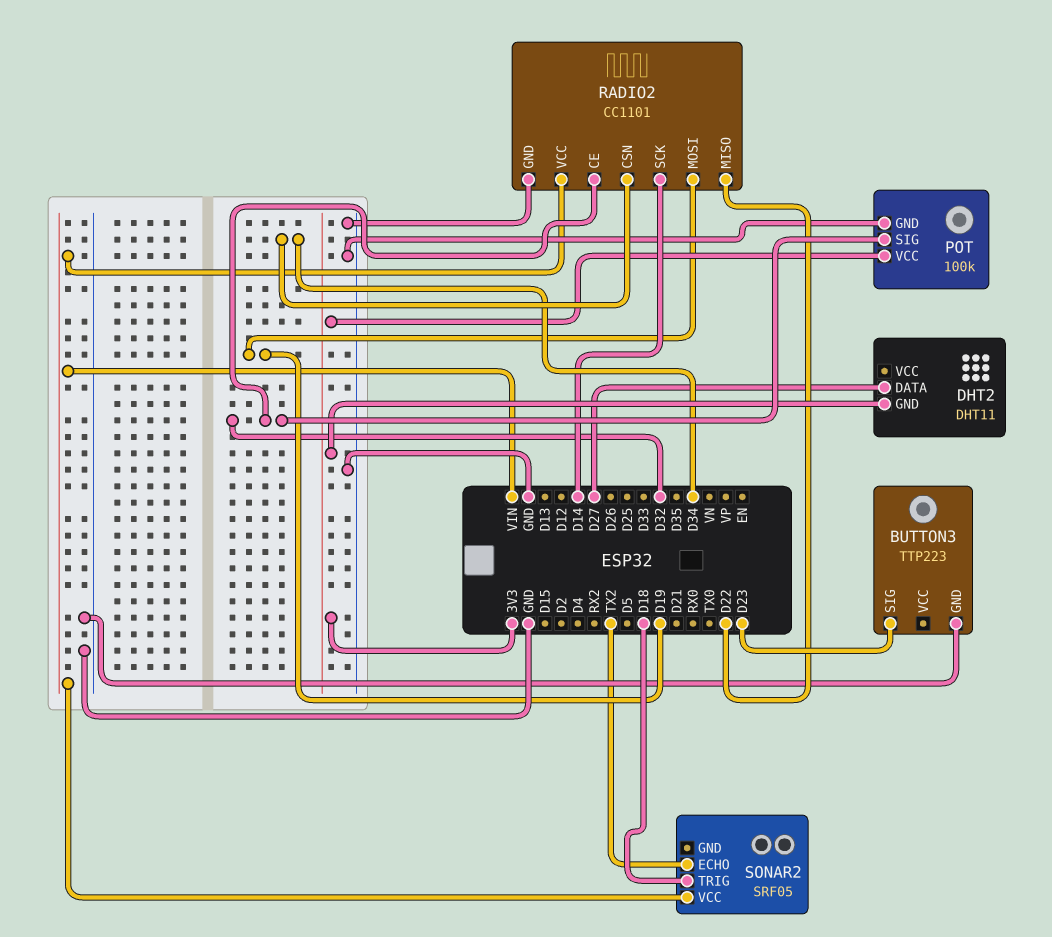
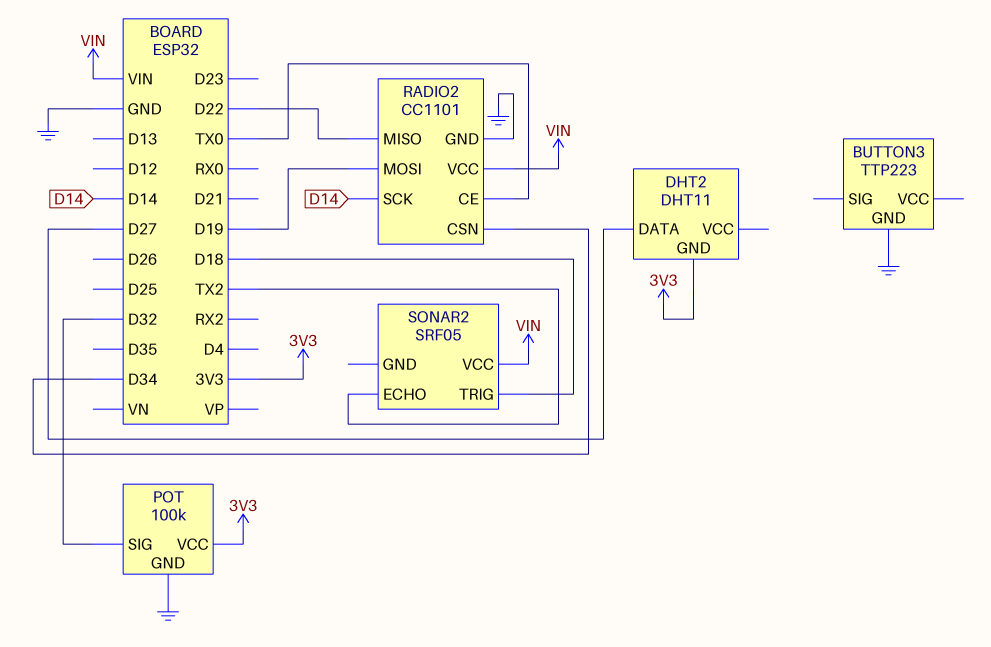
BUTTON3 pin SIG: D23 -> none
RADIO2 pin CE: D32 -> TX0

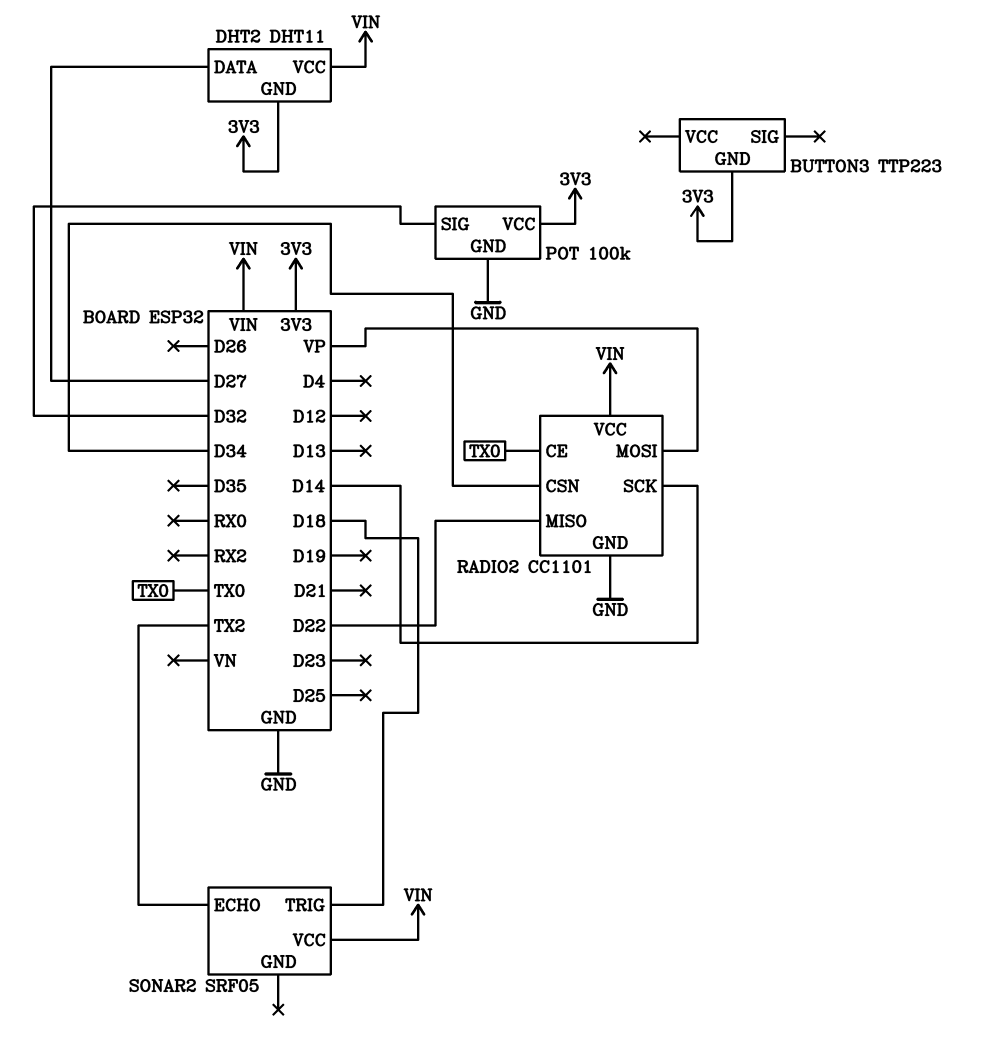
BUTTON3 pin GND: GND -> 3V3
DHT2 pin VCC: none -> VIN
RADIO2 pin MOSI: D19 -> VP

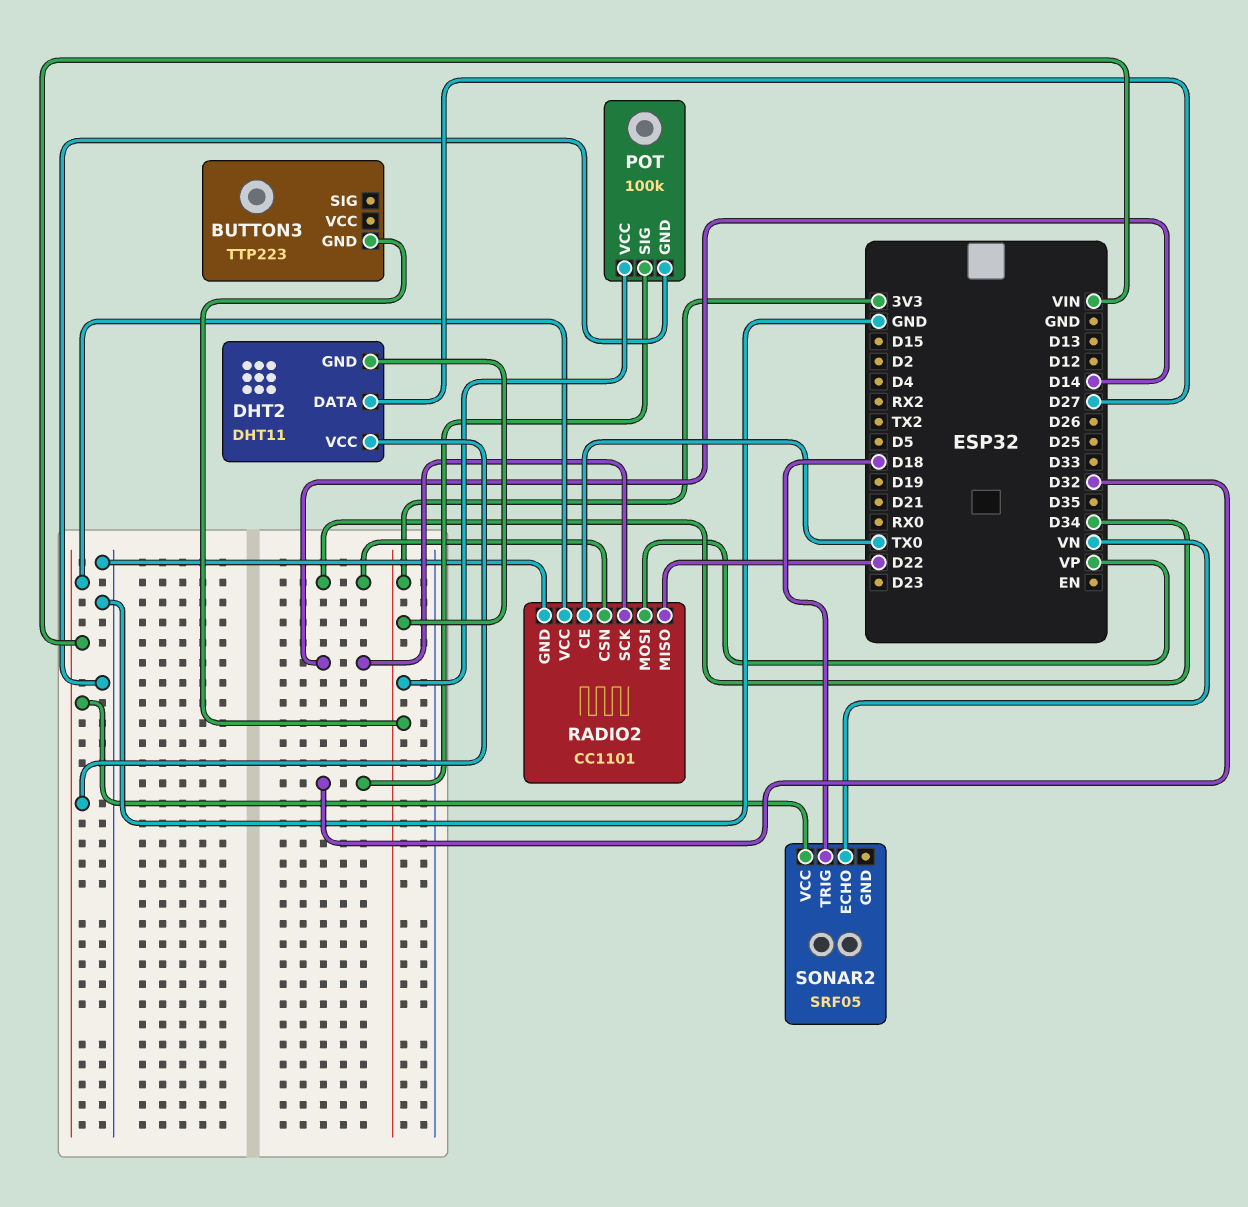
SONAR2 pin ECHO: TX2 -> VN

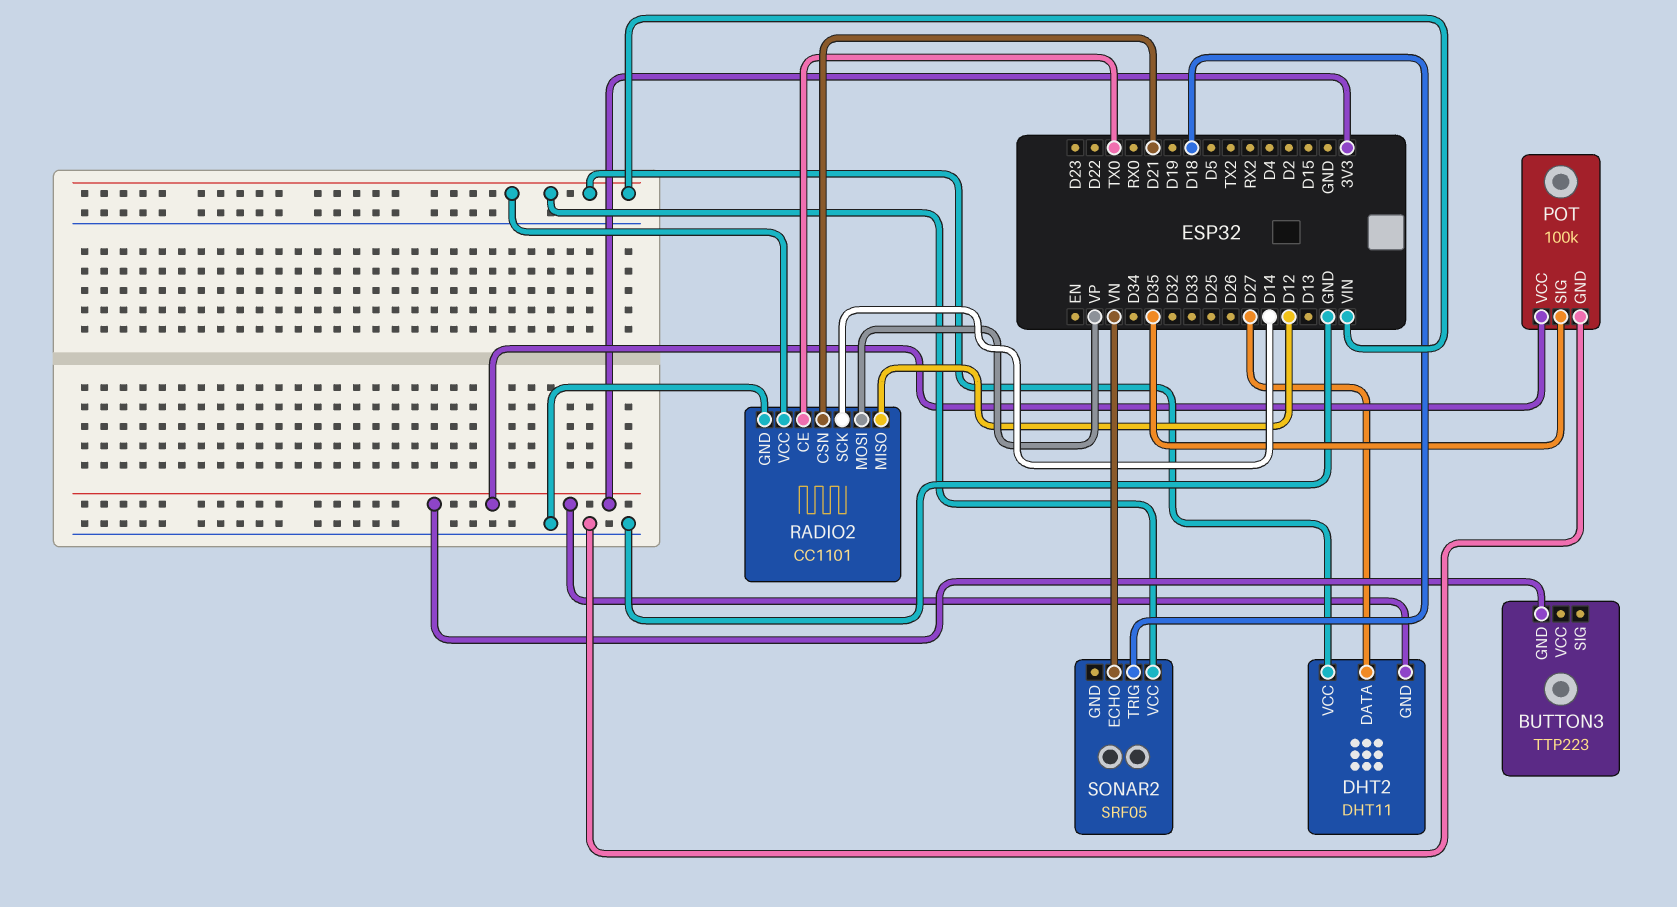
POT pin SIG: D32 -> D35
RADIO2 pin CSN: D34 -> D21
RADIO2 pin MISO: D22 -> D12

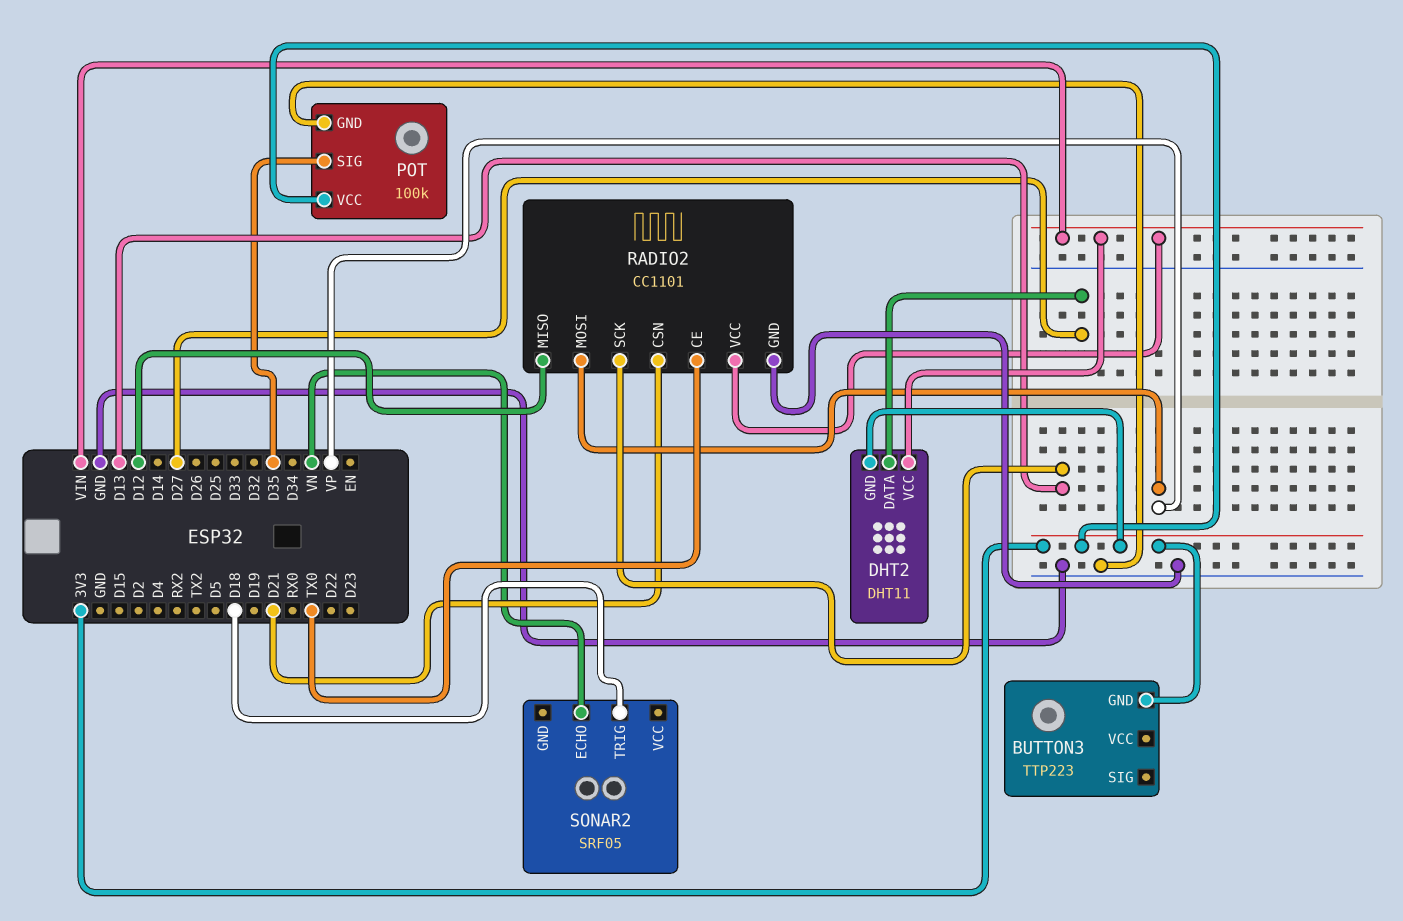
RADIO2 pin SCK: D14 -> D13
SONAR2 pin VCC: VIN -> none

